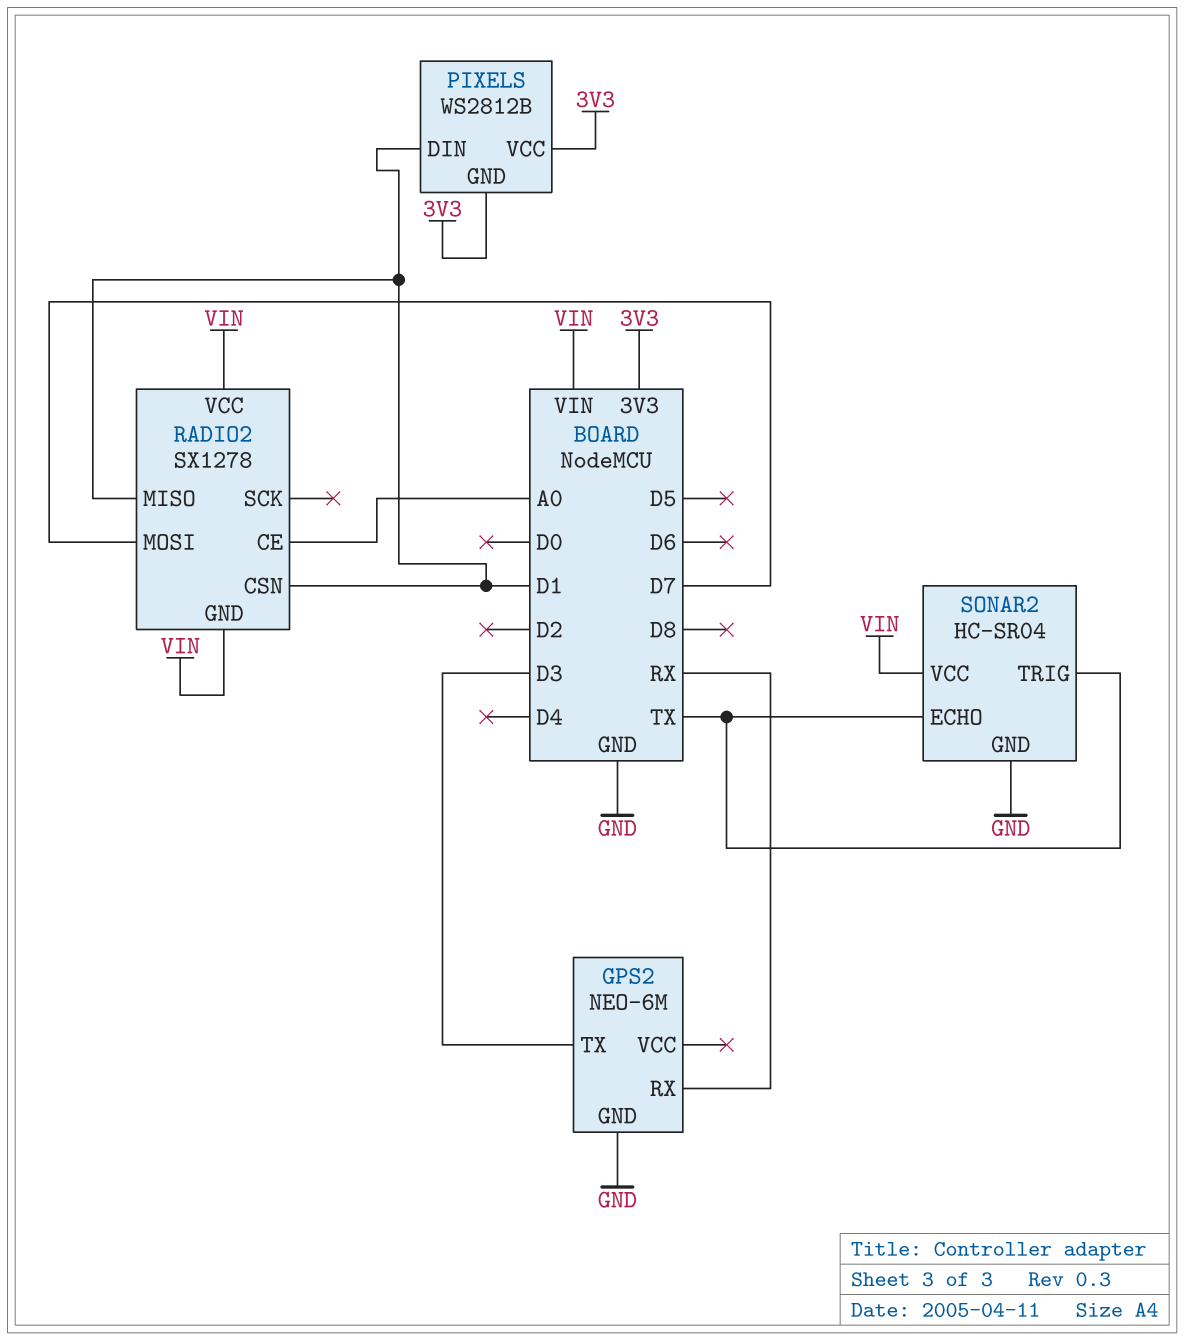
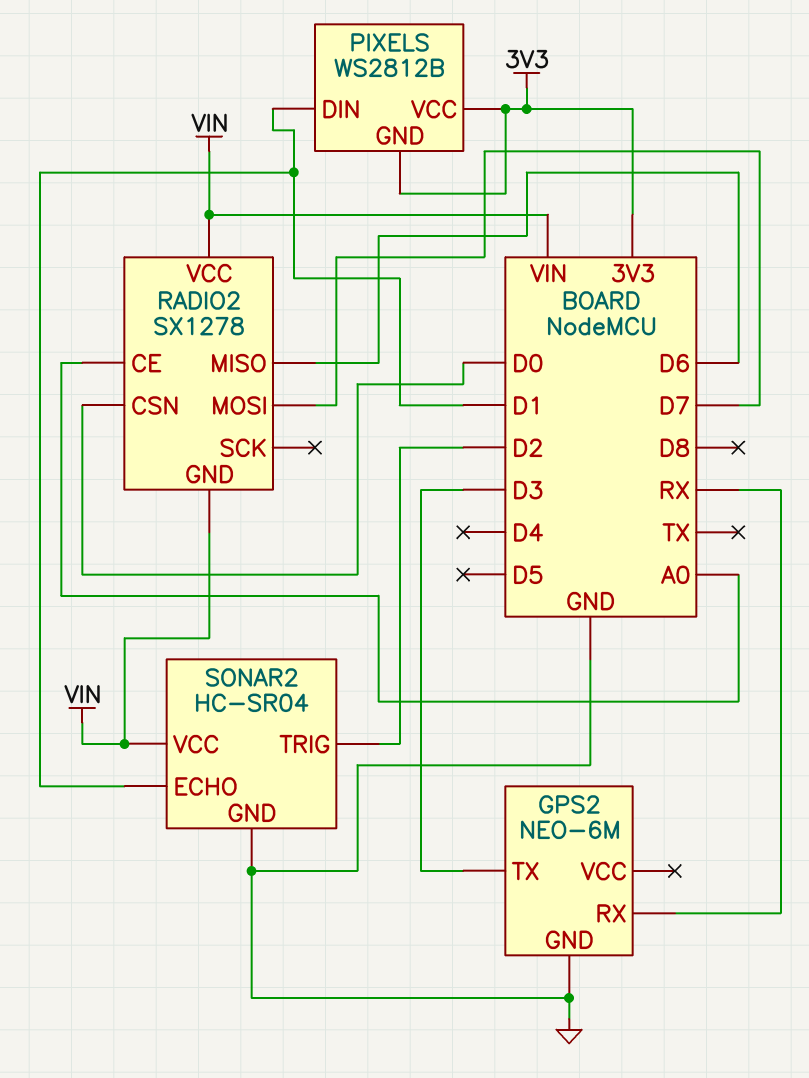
RADIO2 pin CSN: D1 -> D0
RADIO2 pin MISO: D1 -> D6
SONAR2 pin ECHO: TX -> D1
SONAR2 pin TRIG: TX -> D2

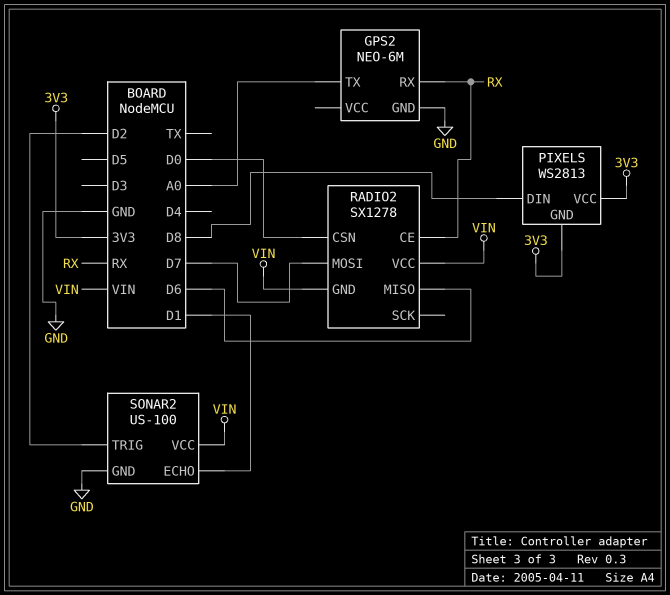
GPS2 pin TX: D3 -> A0
PIXELS: WS2812B -> WS2813
PIXELS pin DIN: D1 -> D8
RADIO2 pin CE: A0 -> RX
SONAR2: HC-SR04 -> US-100

